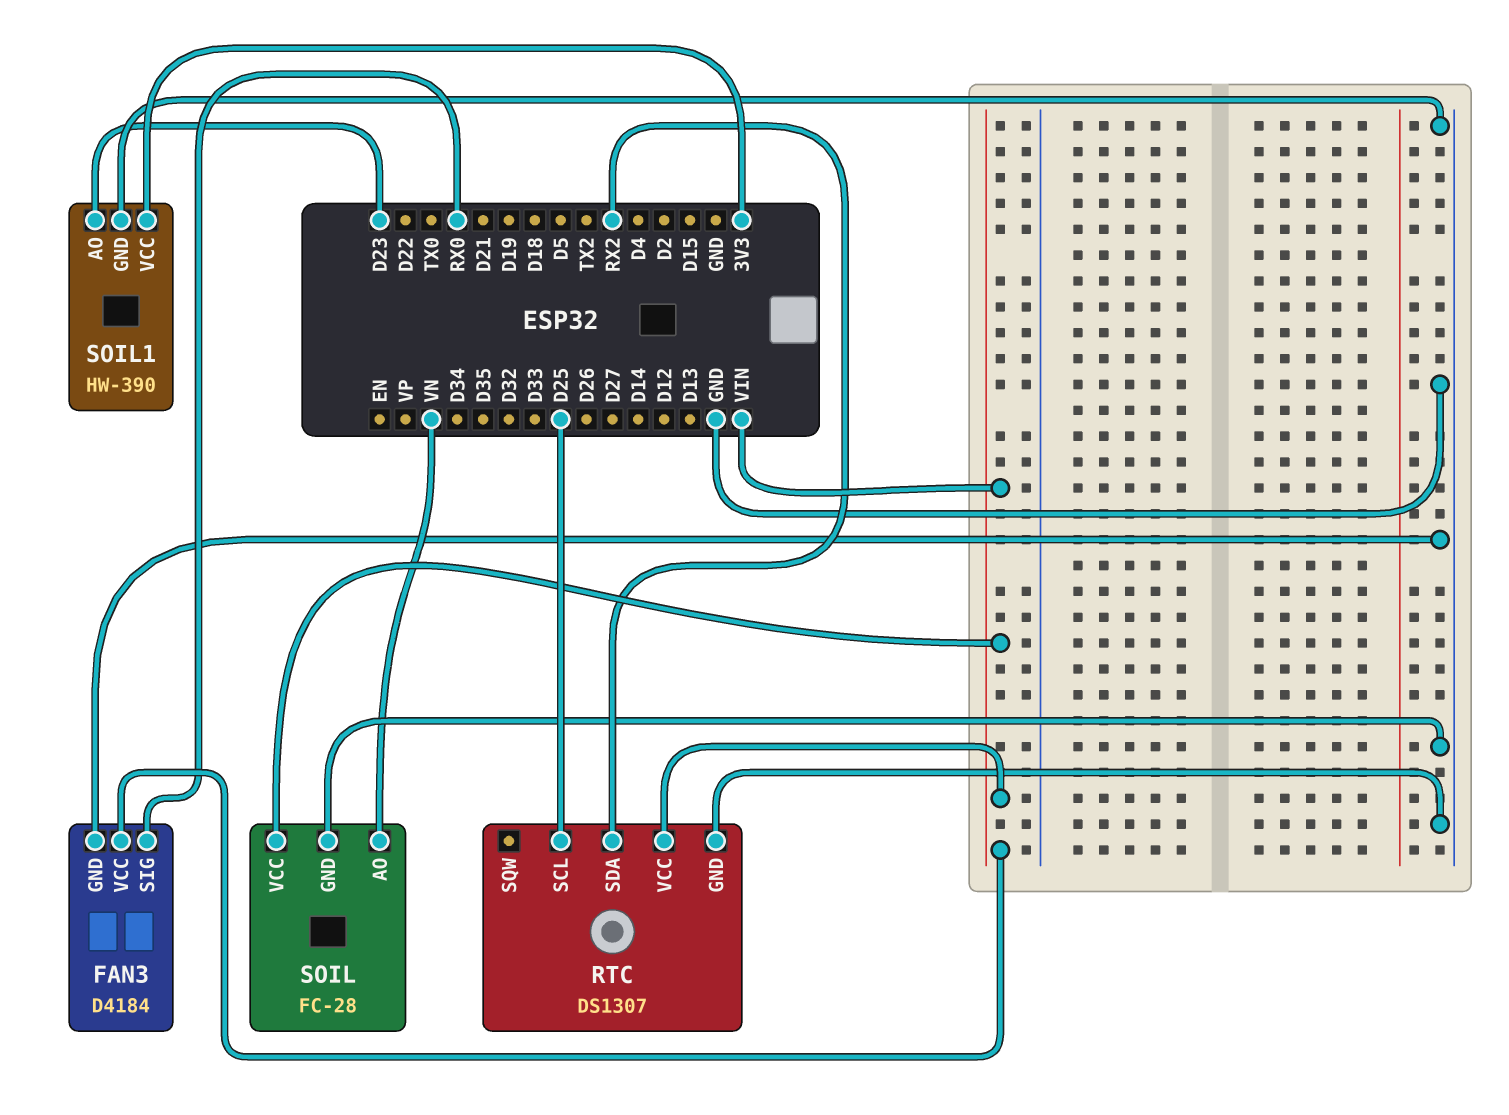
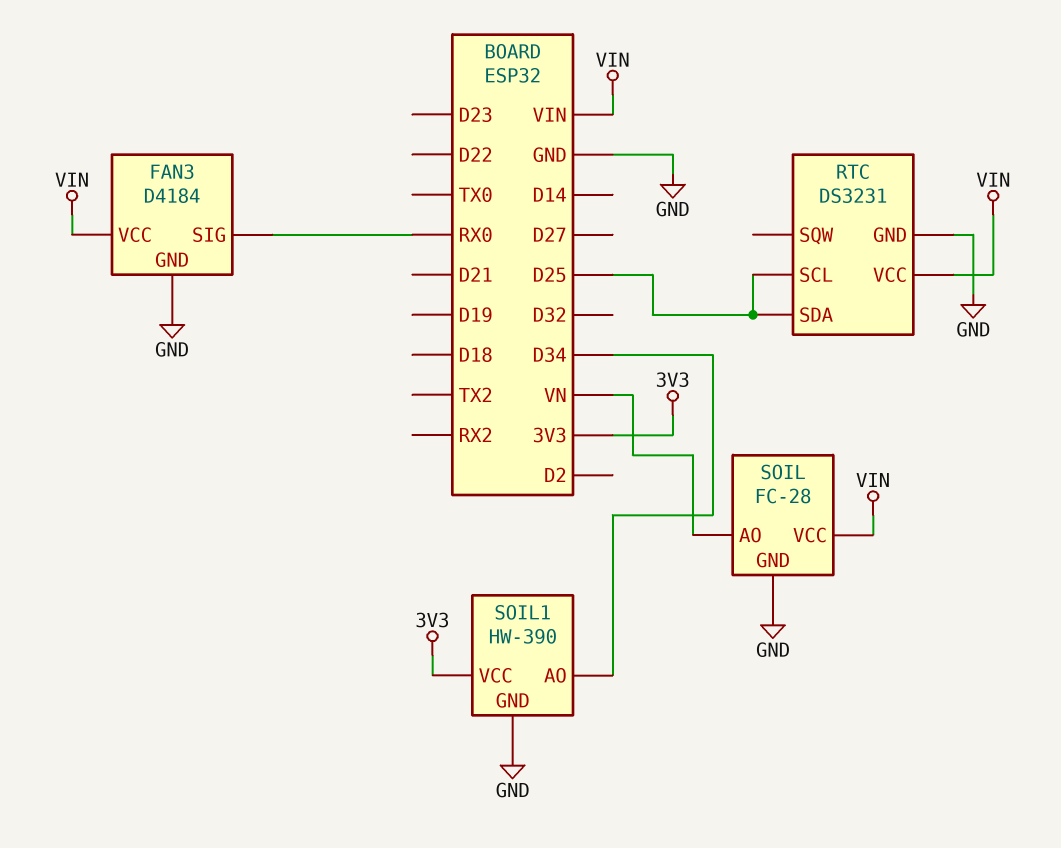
RTC: DS1307 -> DS3231
RTC pin SDA: RX2 -> D25
SOIL1 pin AO: D23 -> D34

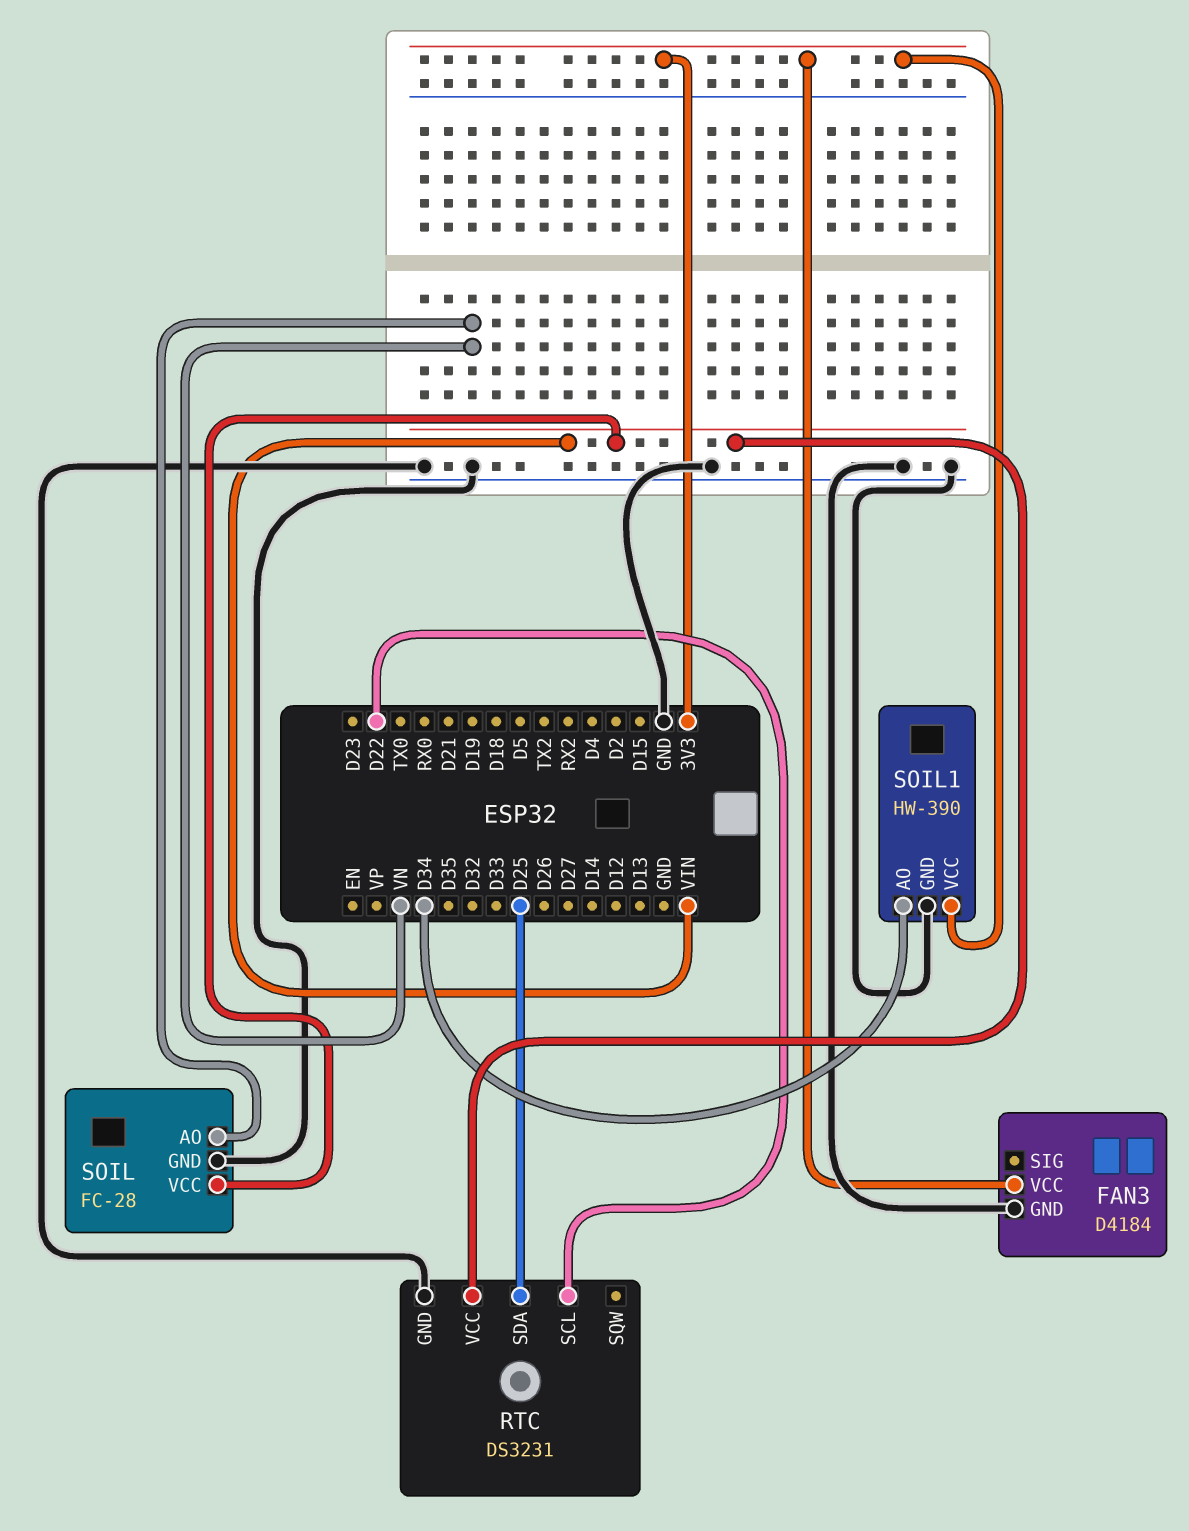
FAN3 pin SIG: RX0 -> none
FAN3 pin VCC: VIN -> 3V3
RTC pin SCL: D25 -> D22

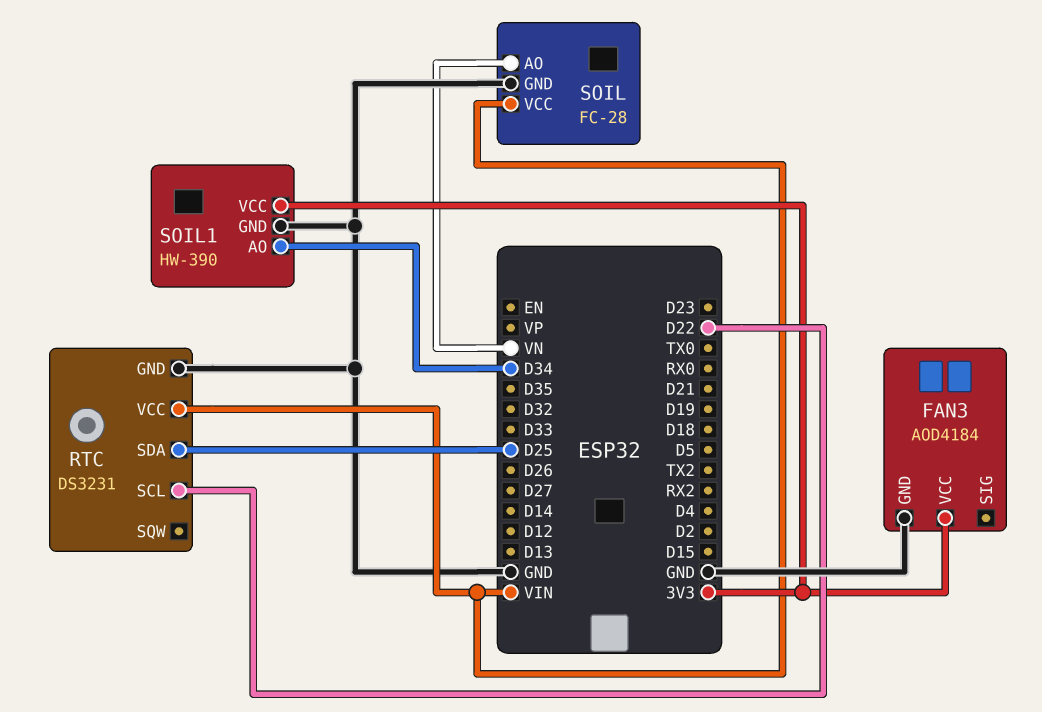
FAN3: D4184 -> AOD4184

